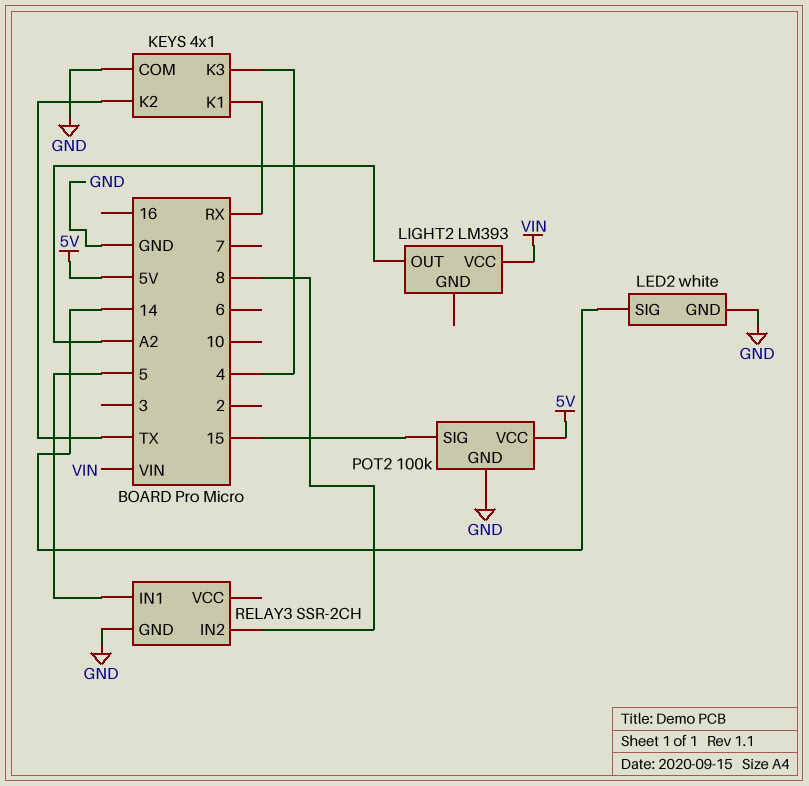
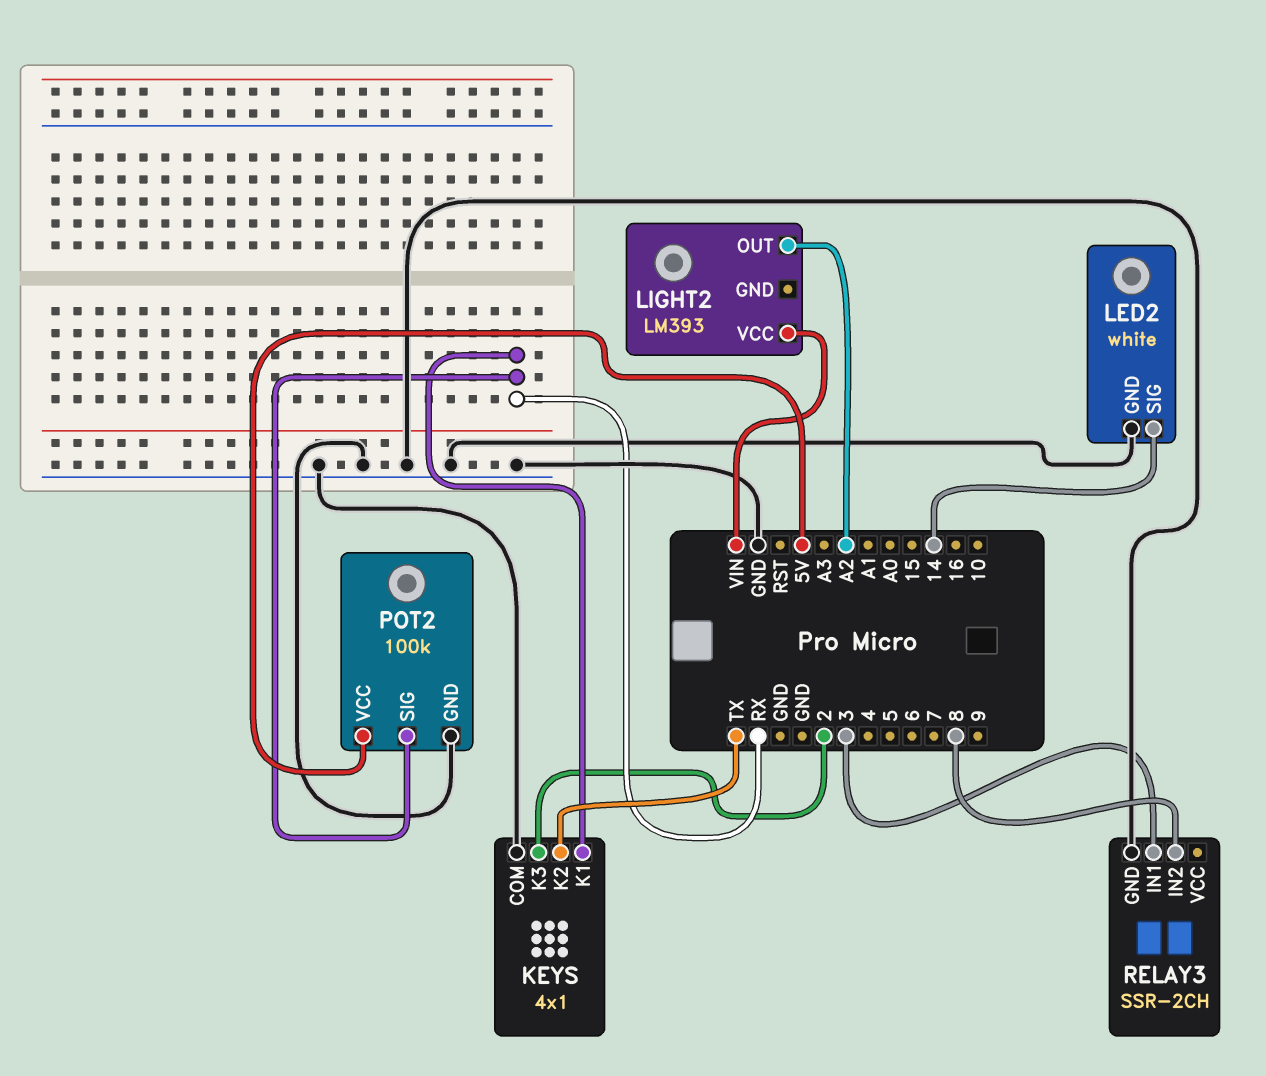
KEYS pin K3: 4 -> 2
POT2 pin SIG: 15 -> RX
RELAY3 pin IN1: 5 -> 3

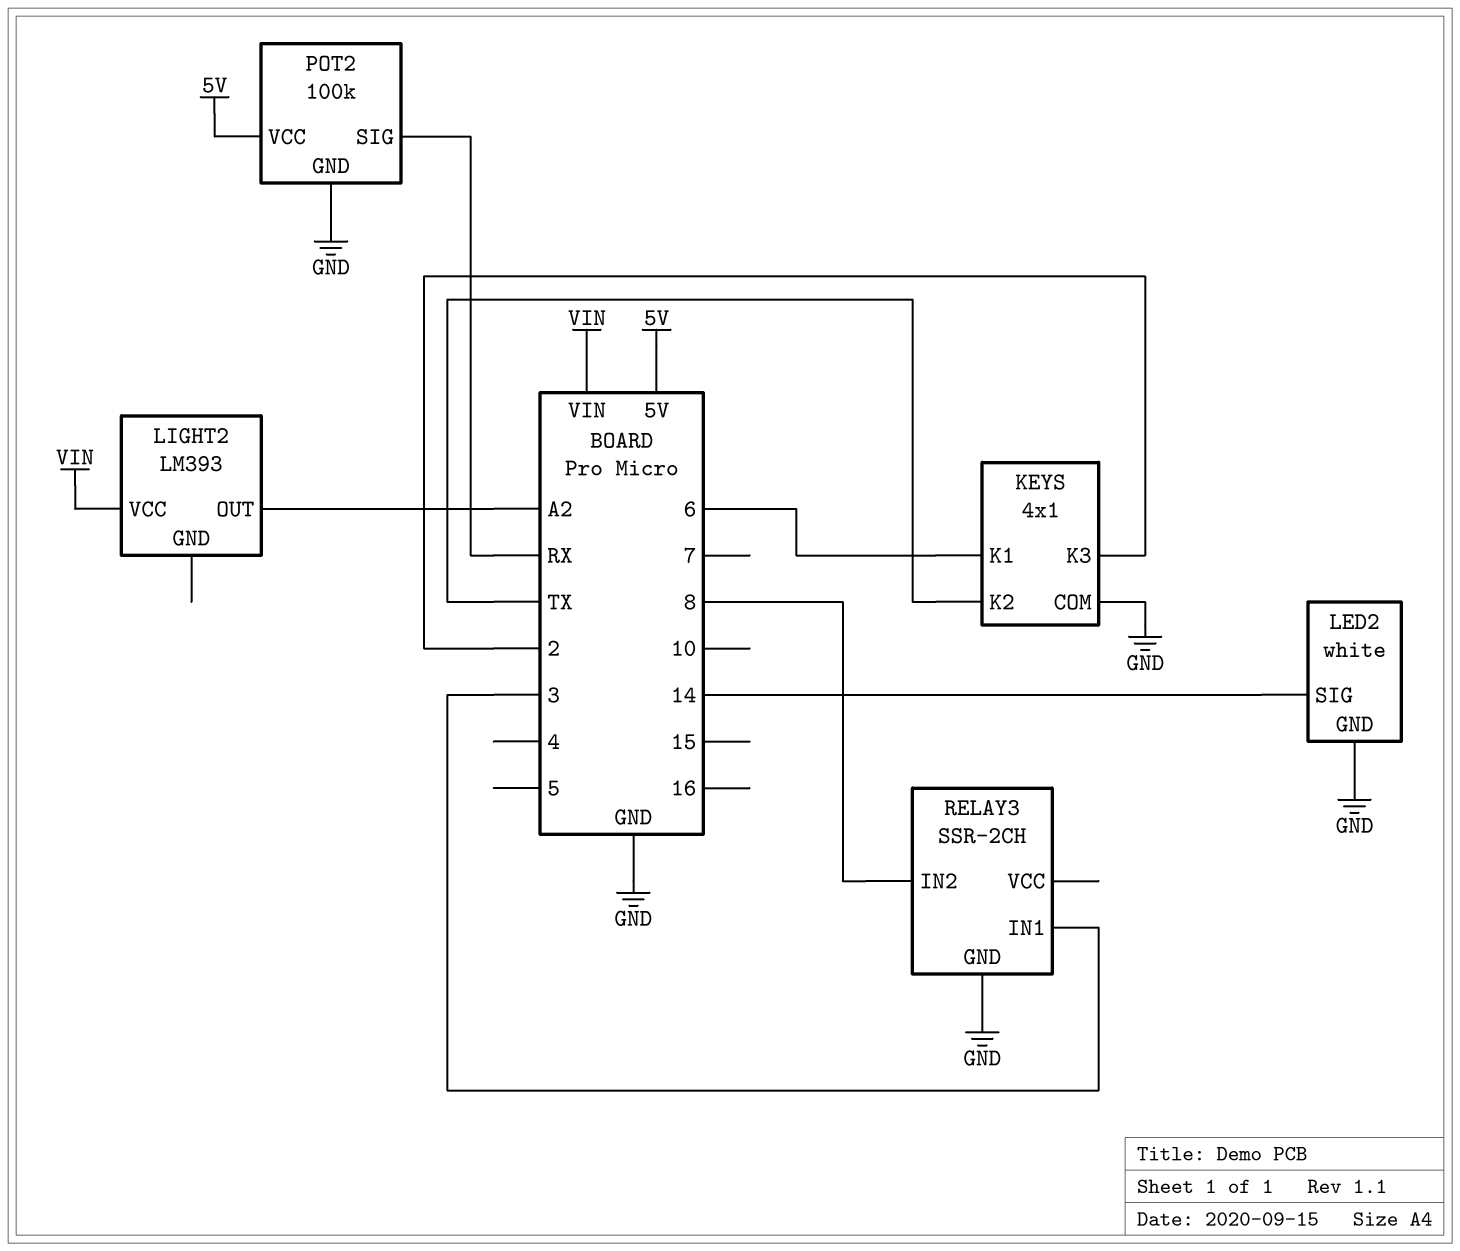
KEYS pin K1: RX -> 6

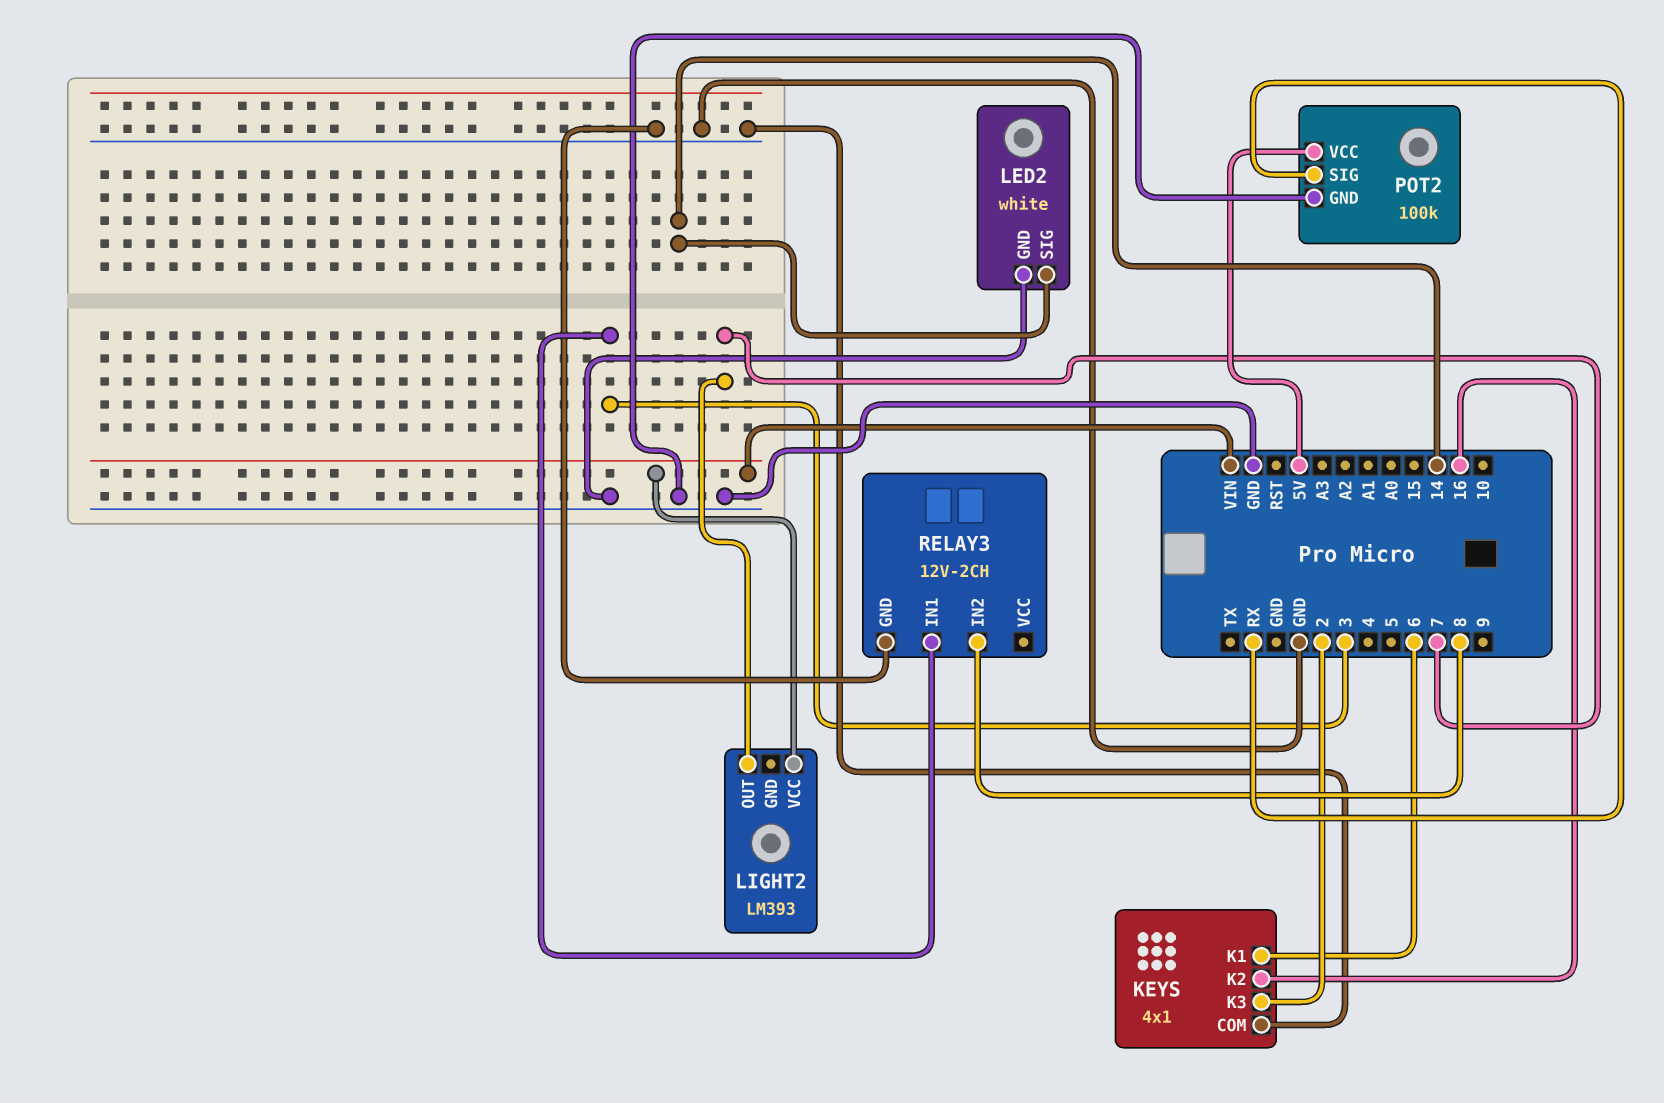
KEYS pin K2: TX -> 16
LIGHT2 pin OUT: A2 -> 7
RELAY3: SSR-2CH -> 12V-2CH

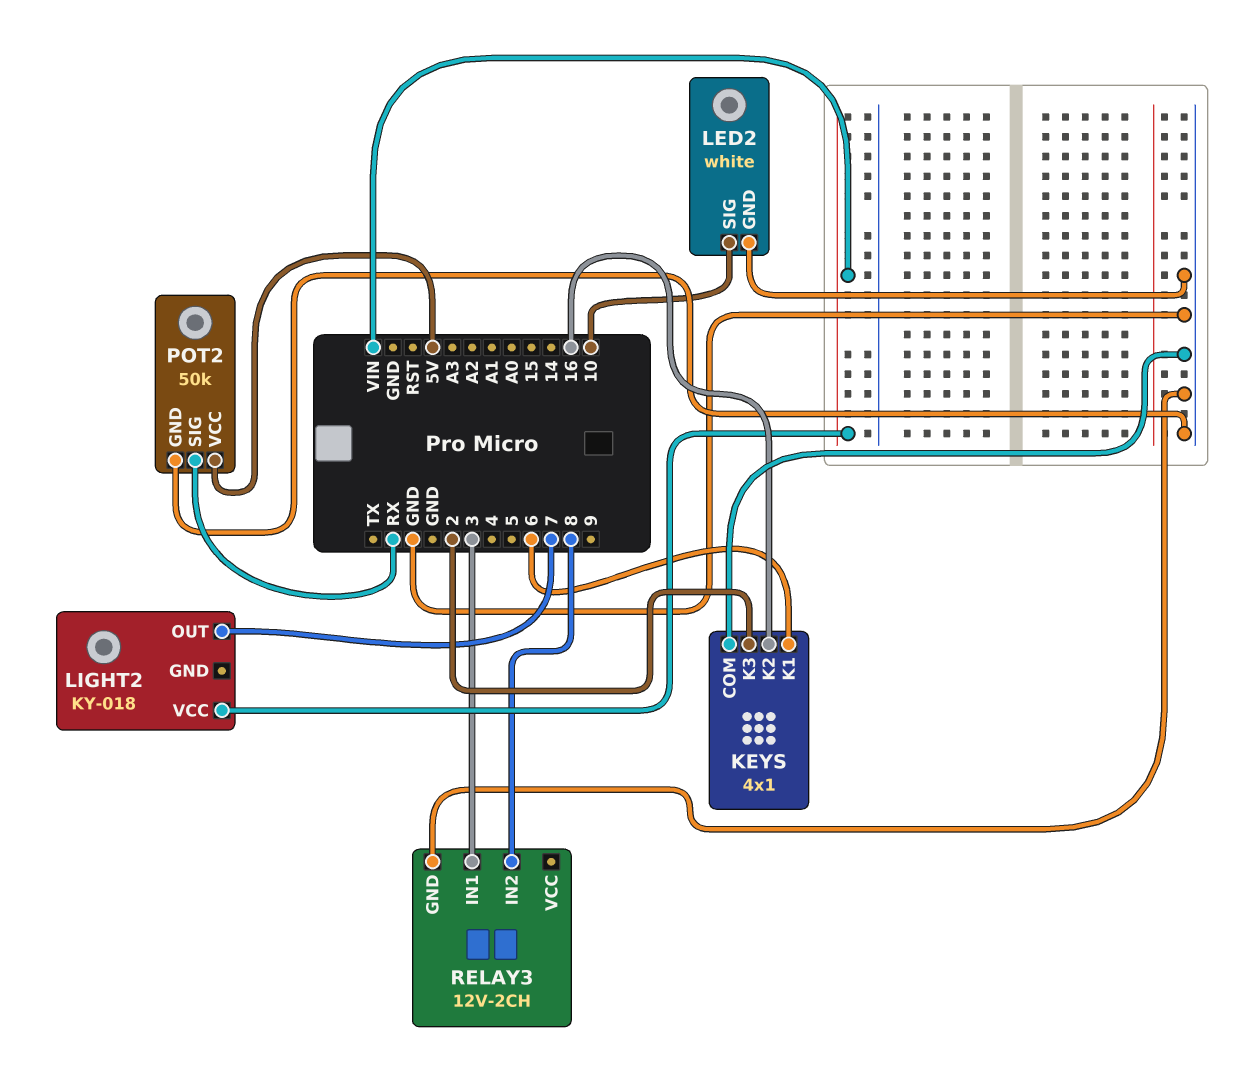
LED2 pin SIG: 14 -> 10
LIGHT2: LM393 -> KY-018
POT2: 100k -> 50k

